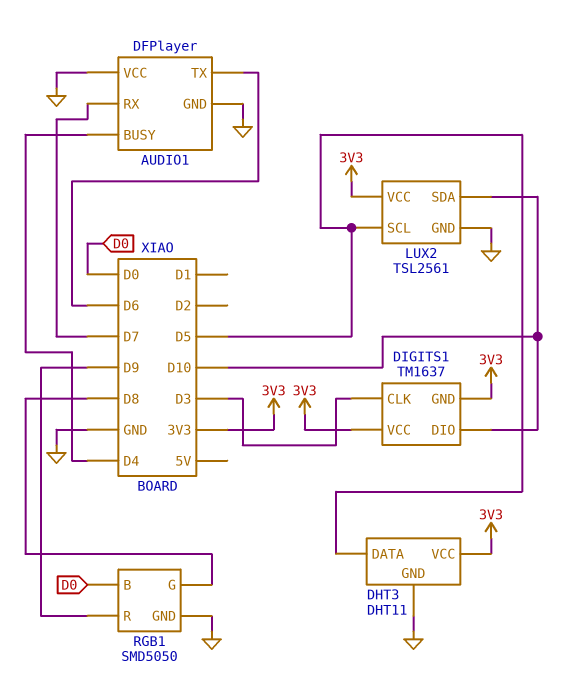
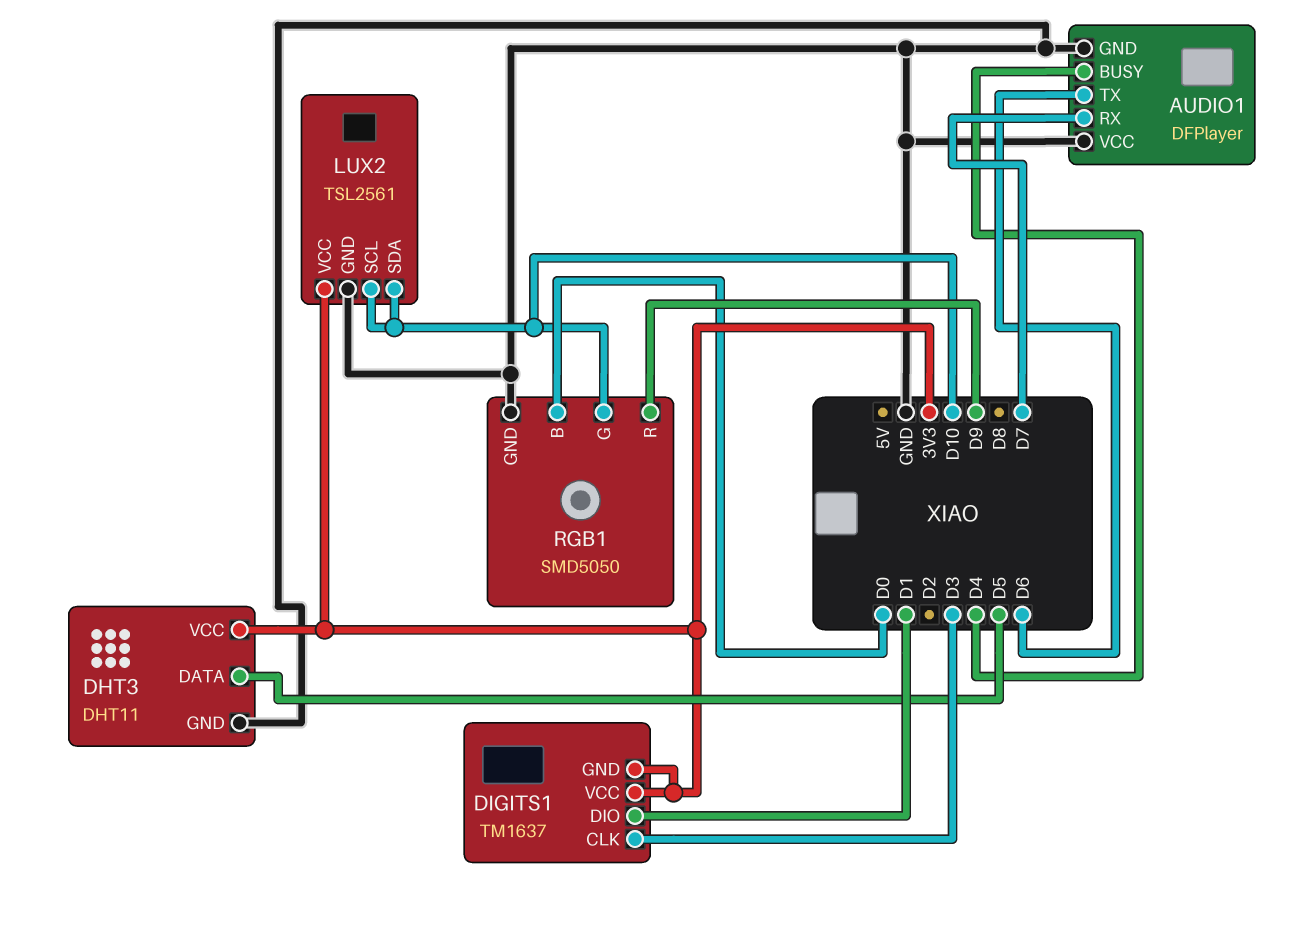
DIGITS1 pin DIO: D10 -> D1
LUX2 pin SCL: D5 -> D10
RGB1 pin G: D8 -> D10

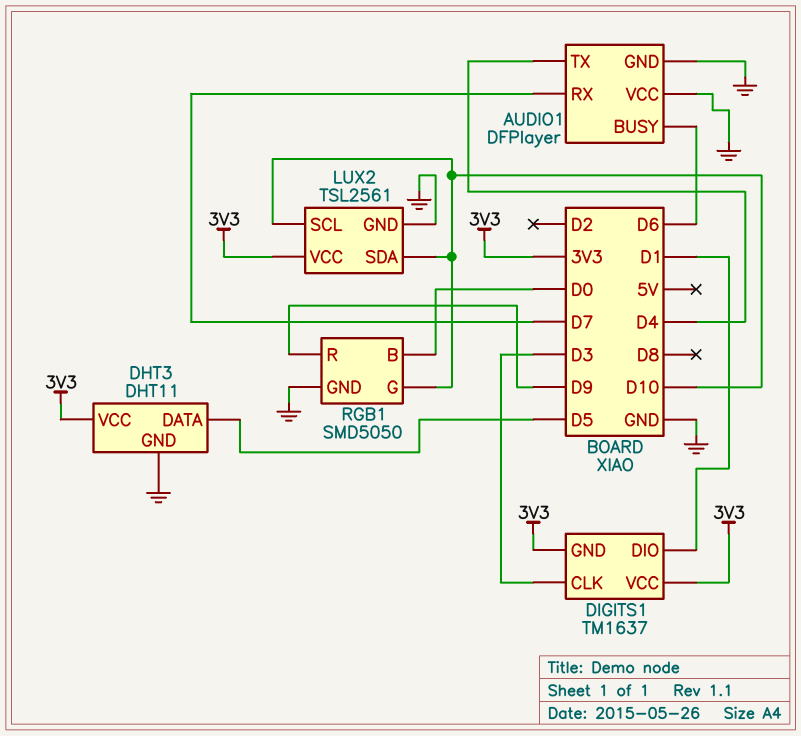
AUDIO1 pin BUSY: D4 -> D6
AUDIO1 pin TX: D6 -> D4

